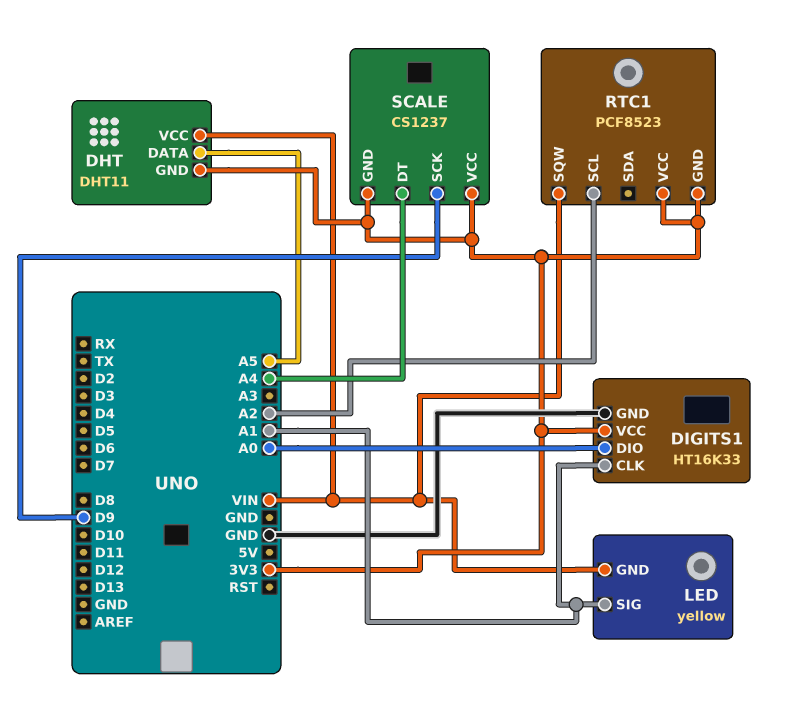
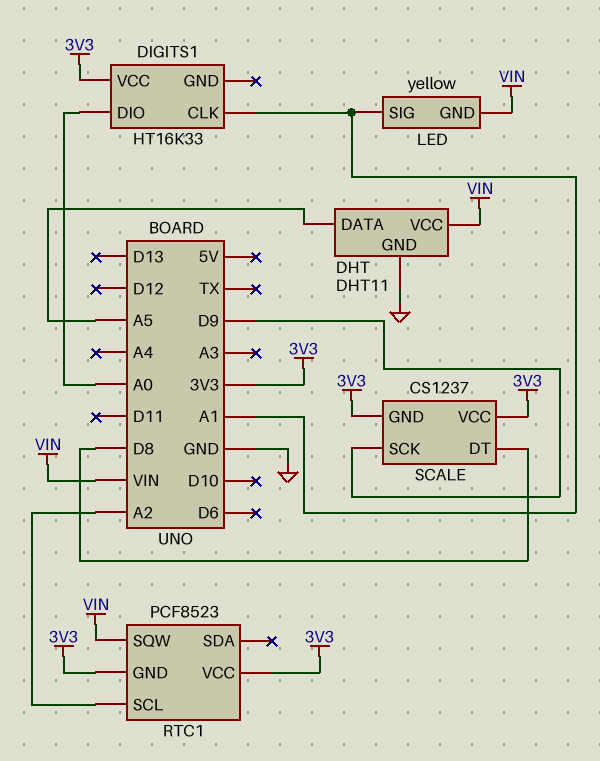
DHT pin GND: 3V3 -> GND
DIGITS1 pin GND: GND -> none
SCALE pin DT: A4 -> D8

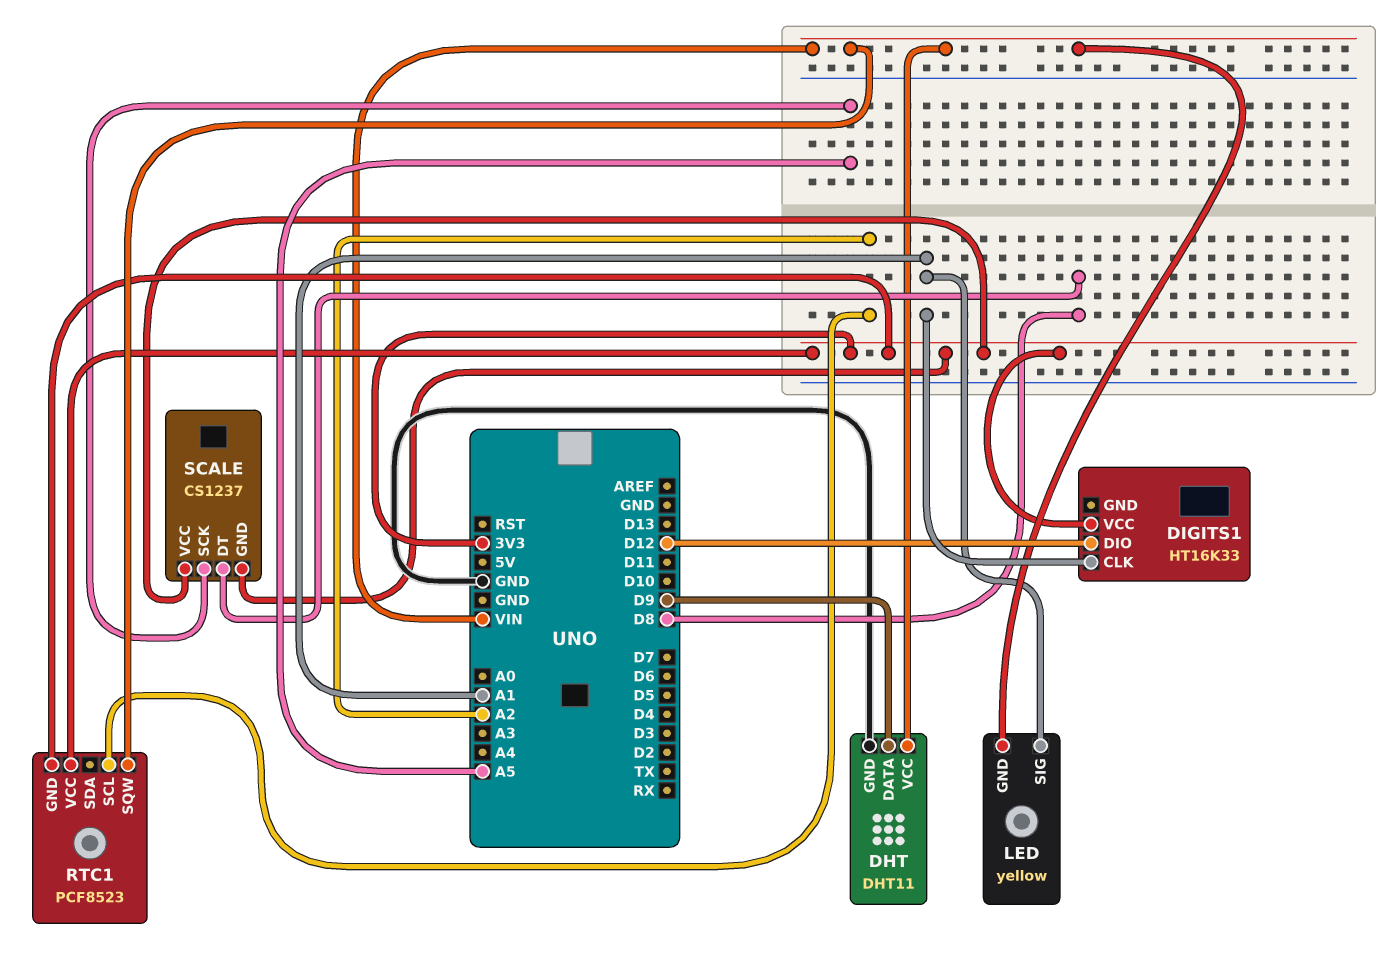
DHT pin DATA: A5 -> D9
DIGITS1 pin DIO: A0 -> D12
SCALE pin SCK: D9 -> A5

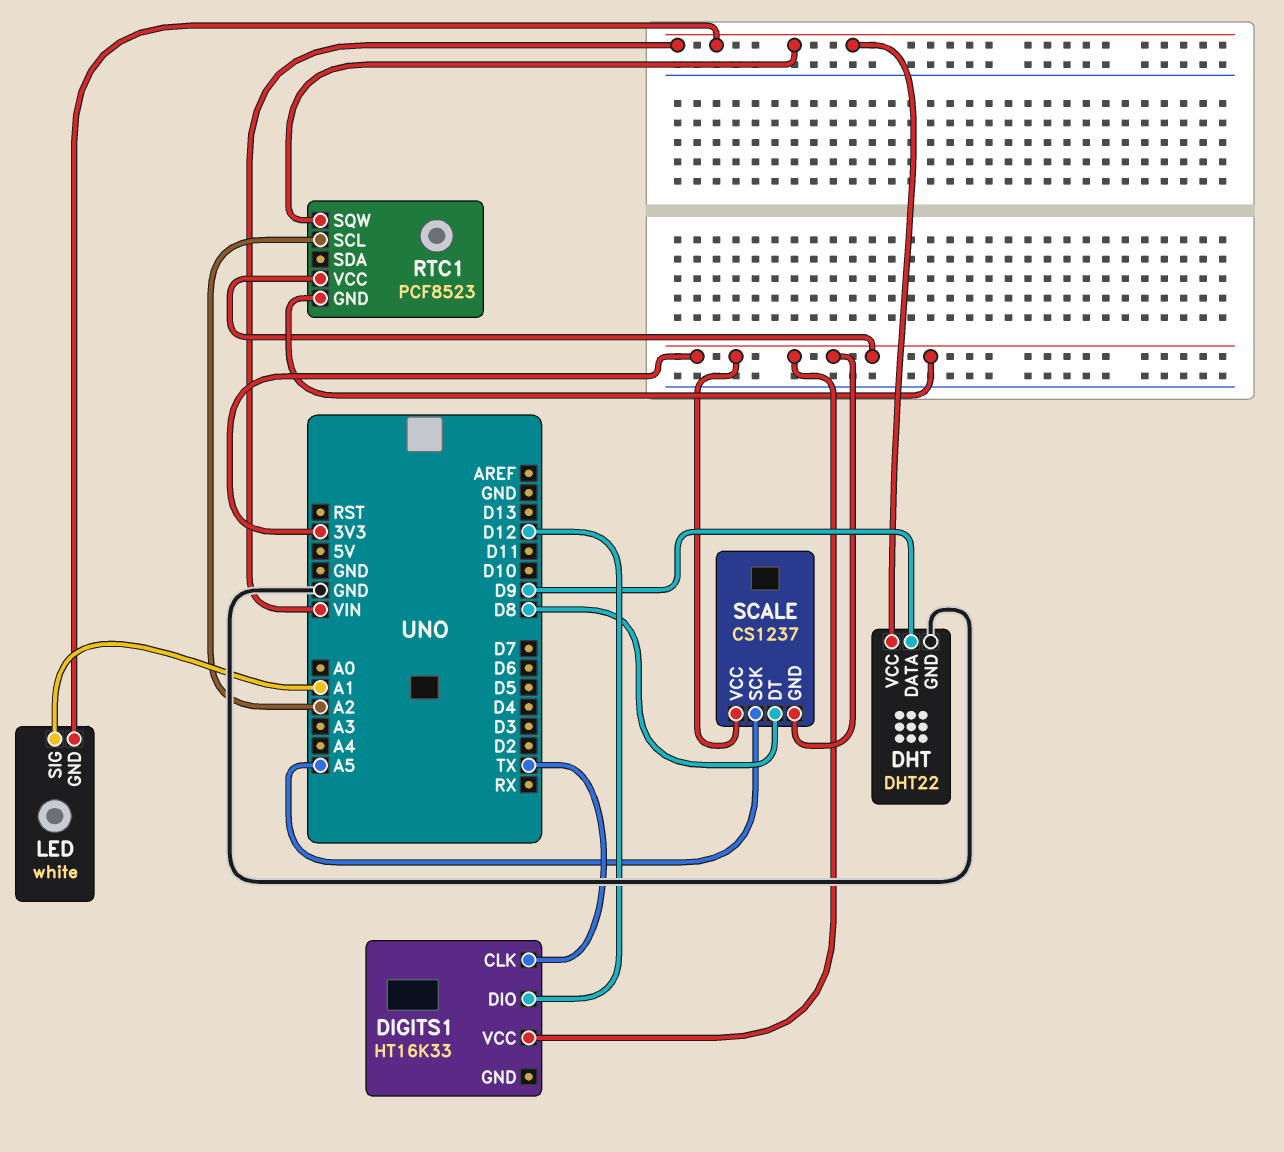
DHT: DHT11 -> DHT22
DIGITS1 pin CLK: A1 -> TX
LED: yellow -> white

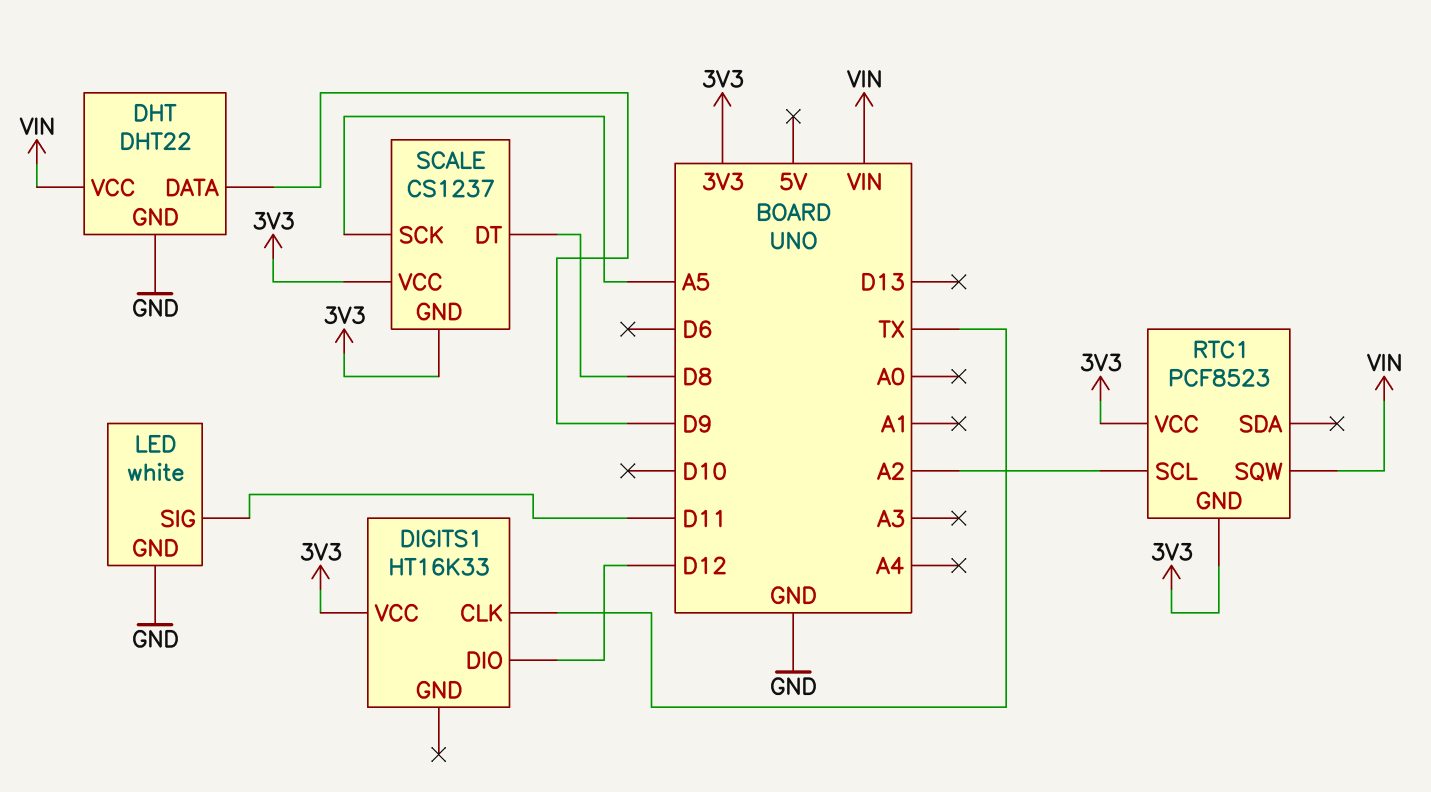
LED pin GND: VIN -> GND
LED pin SIG: A1 -> D11

